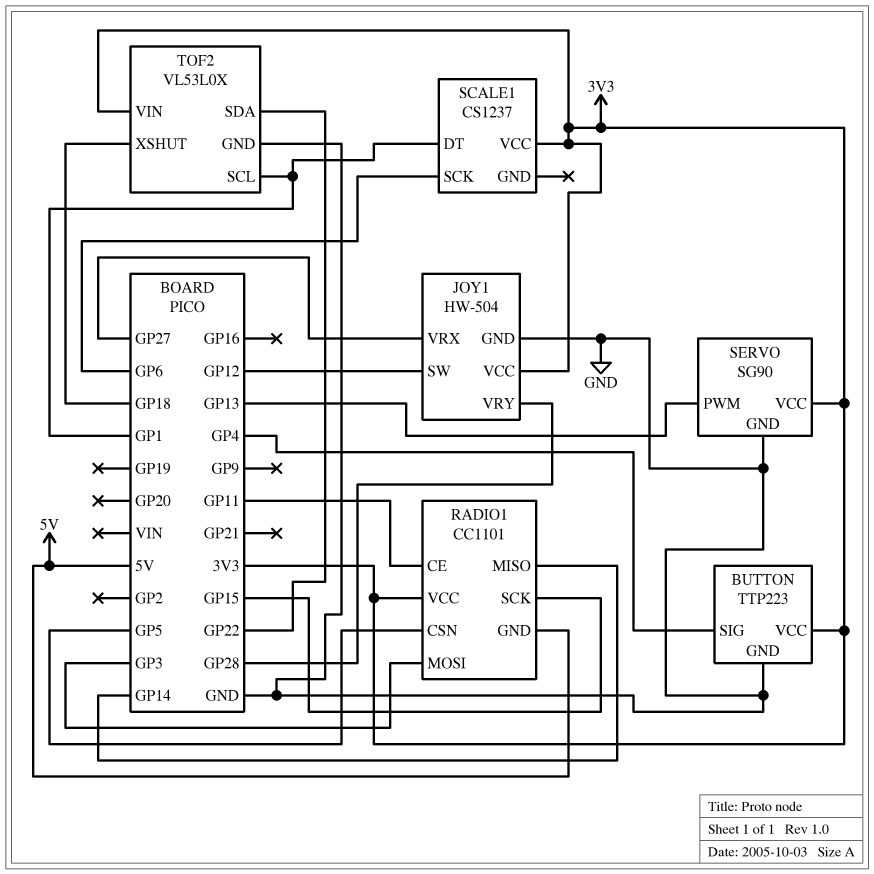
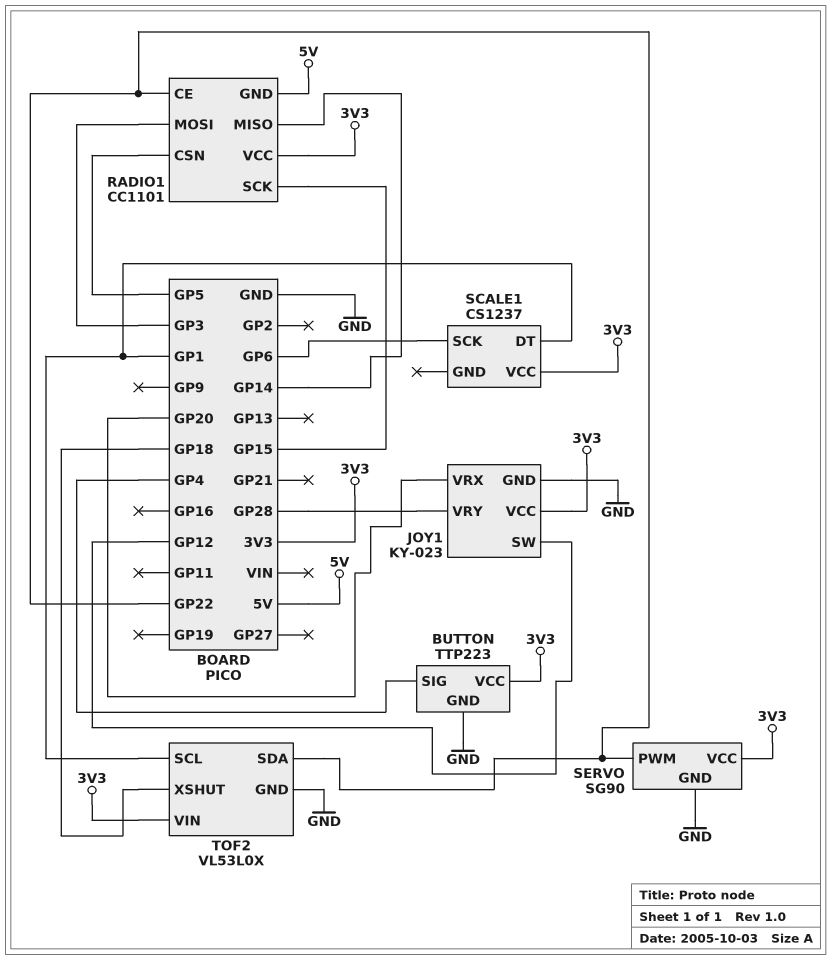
JOY1: HW-504 -> KY-023
JOY1 pin VRX: GP27 -> GP20
RADIO1 pin CE: GP11 -> GP22
SERVO pin PWM: GP13 -> GP22

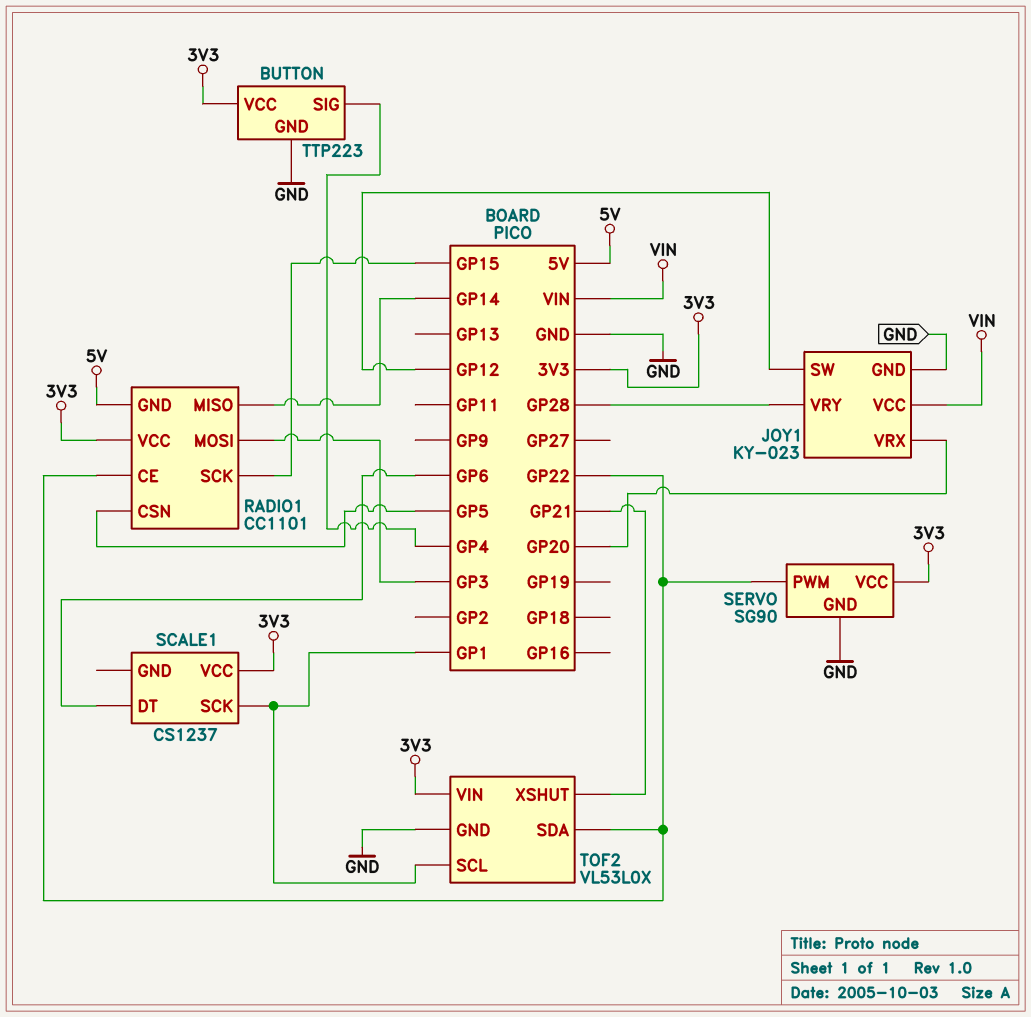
JOY1 pin VCC: 3V3 -> VIN
SCALE1 pin DT: GP1 -> GP6
SCALE1 pin SCK: GP6 -> GP1
TOF2 pin XSHUT: GP18 -> GP21

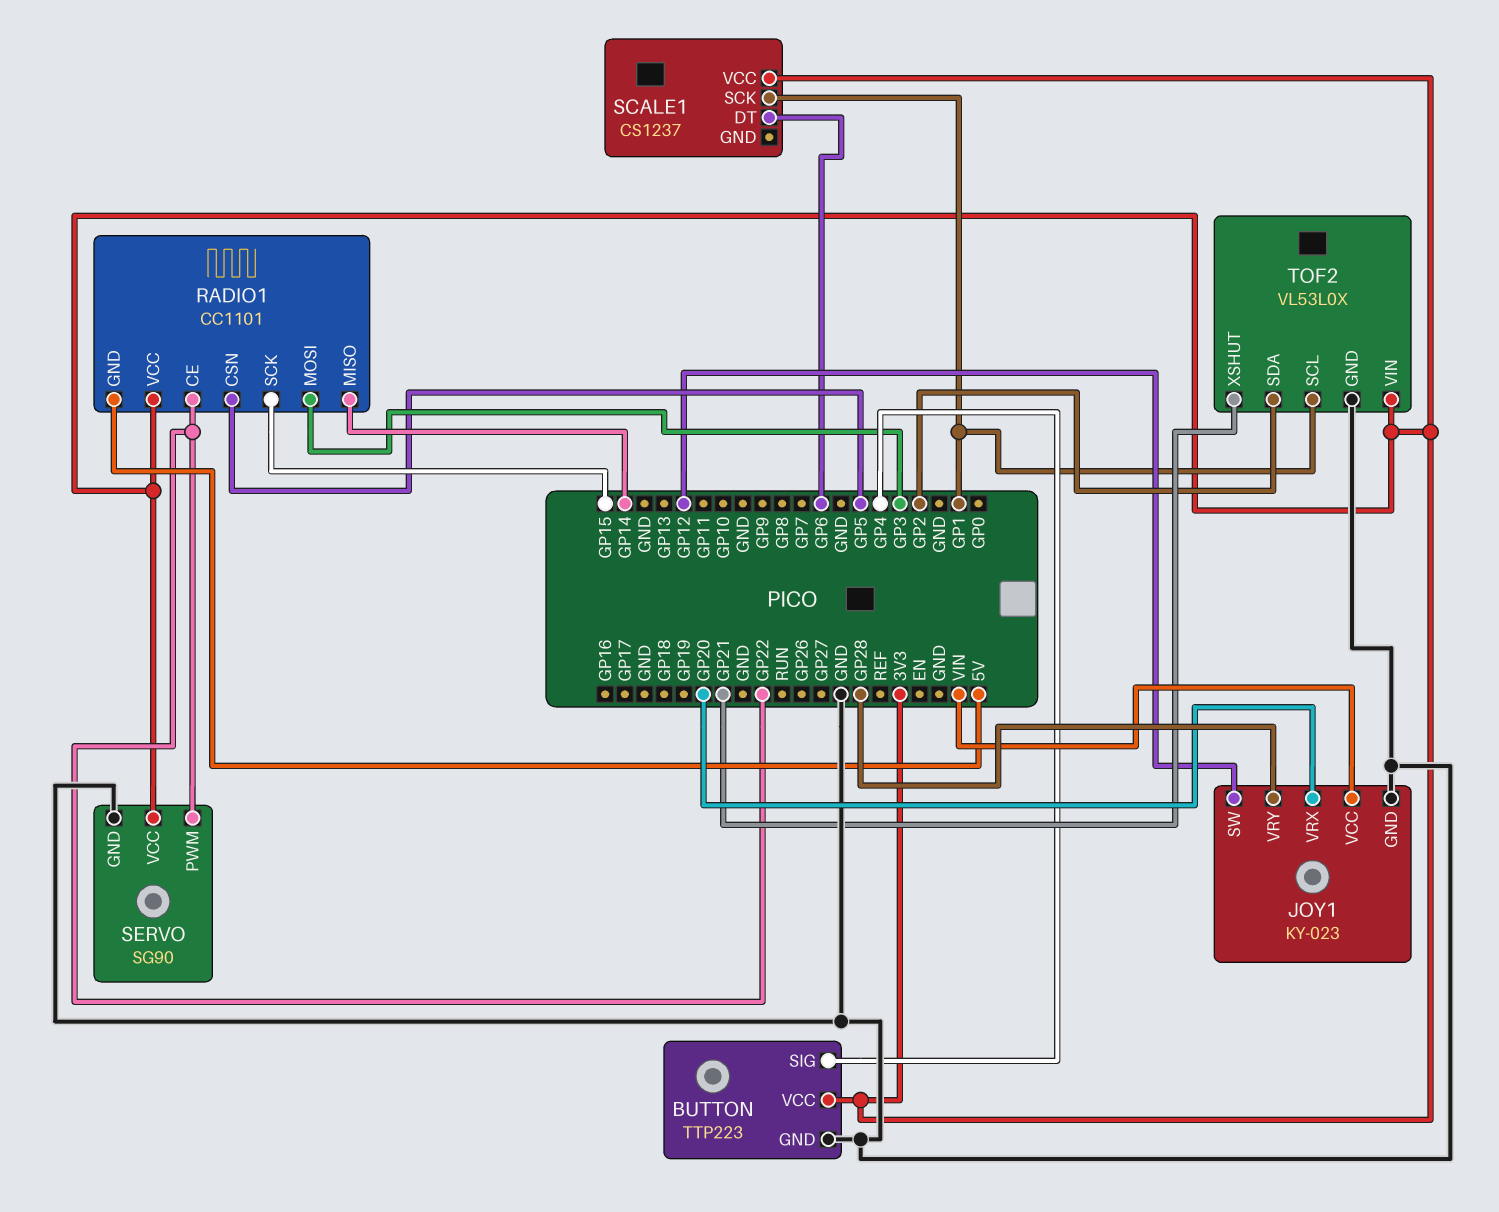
TOF2 pin SDA: GP22 -> GP2

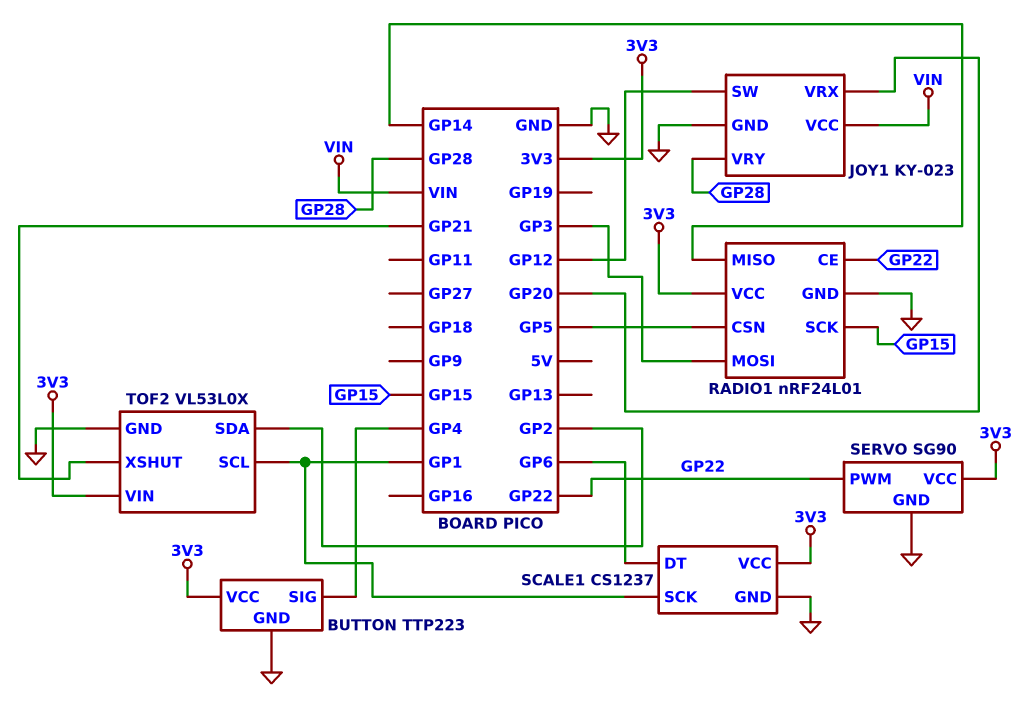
RADIO1: CC1101 -> nRF24L01
RADIO1 pin GND: 5V -> GND
SCALE1 pin GND: none -> GND

